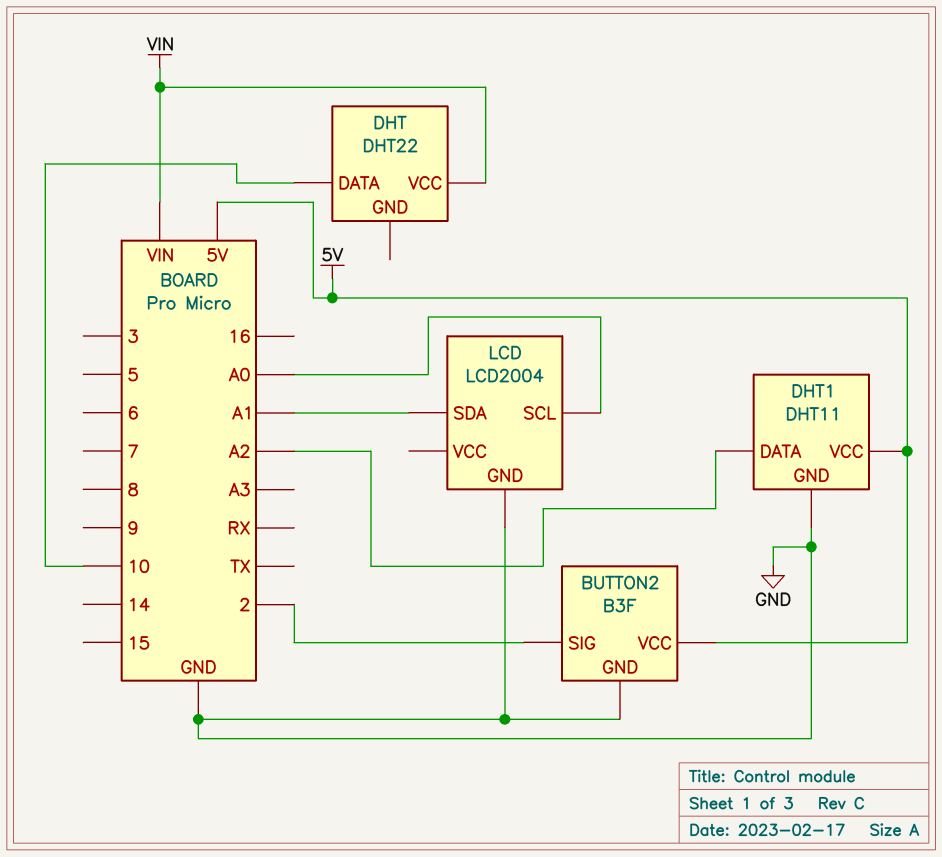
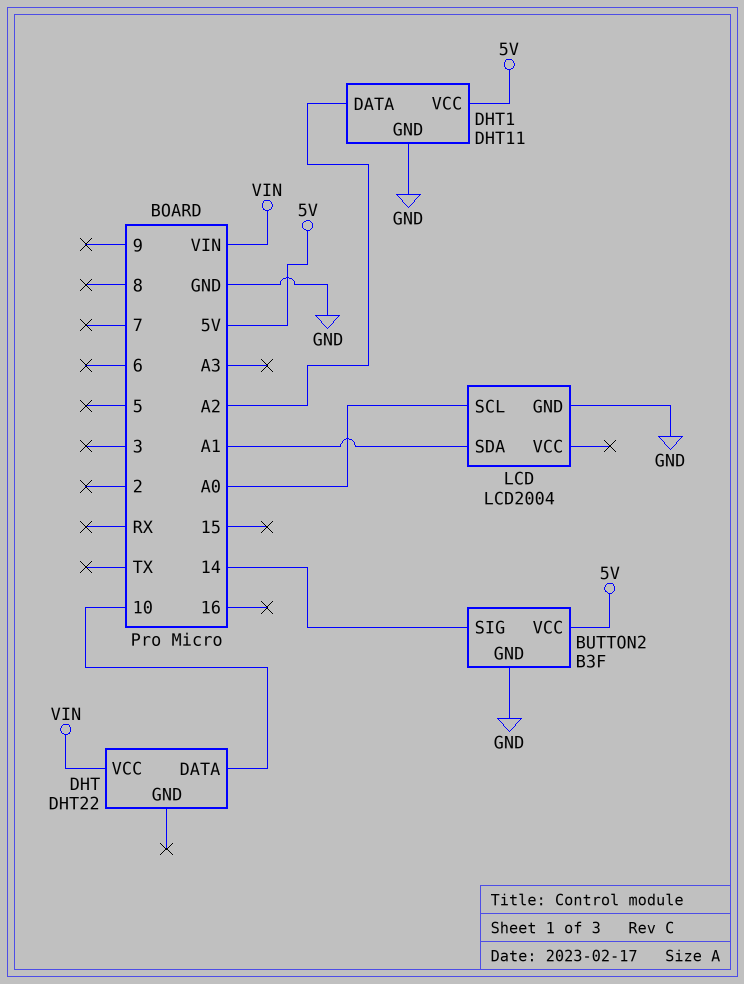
BUTTON2 pin SIG: 2 -> 14

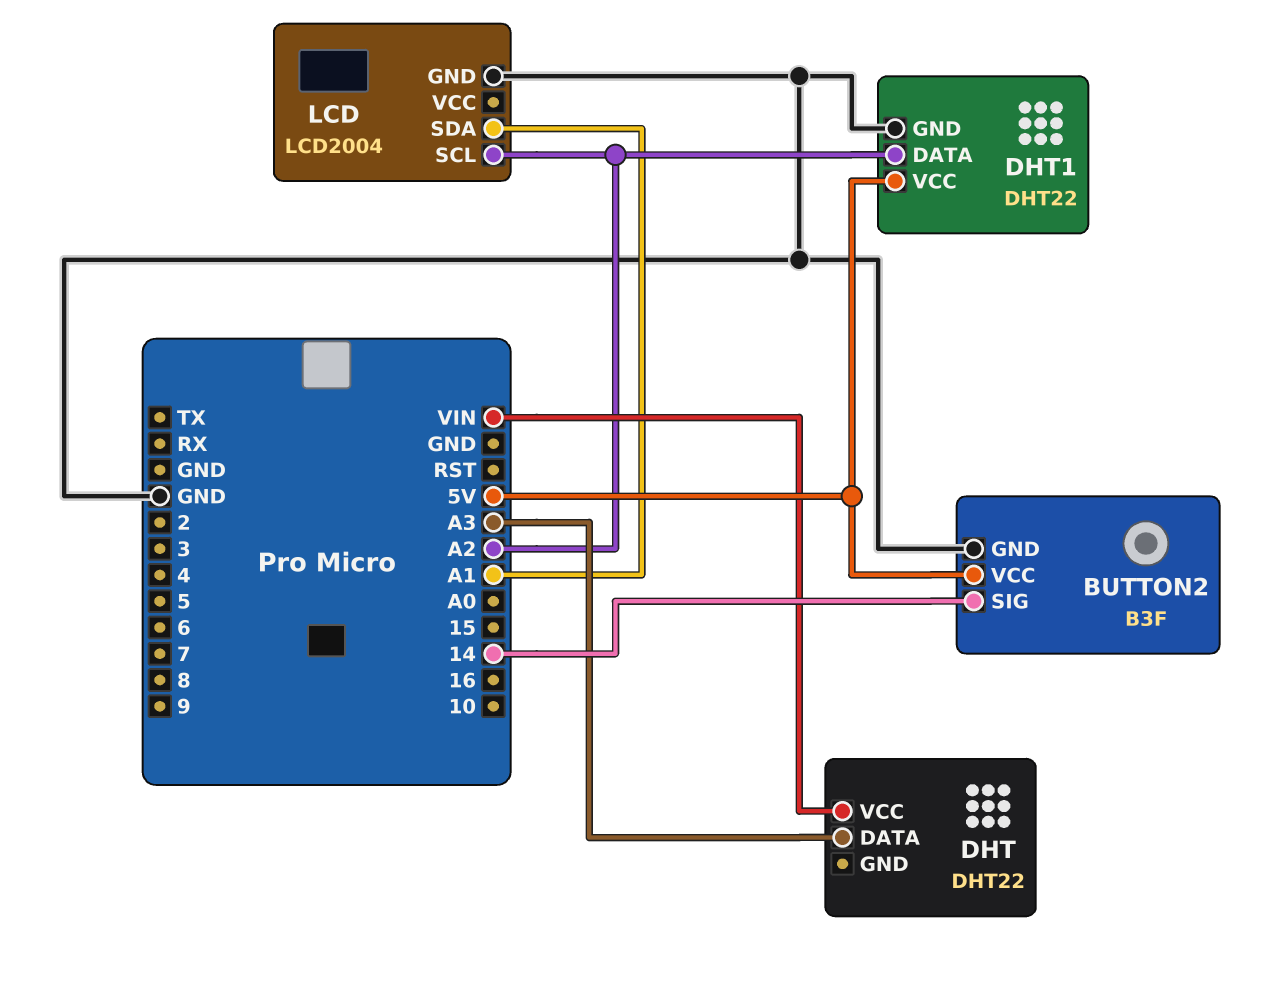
DHT pin DATA: 10 -> A3
DHT1: DHT11 -> DHT22
LCD pin SCL: A0 -> A2

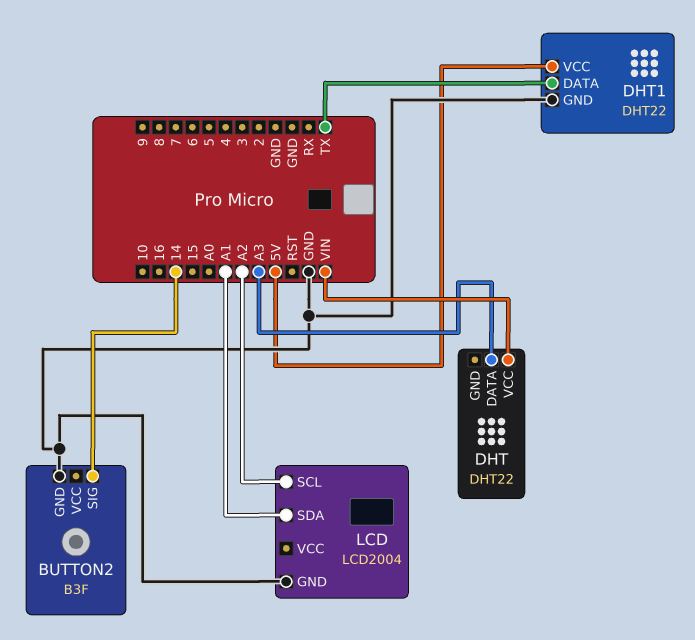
BUTTON2 pin VCC: 5V -> none
DHT1 pin DATA: A2 -> TX

